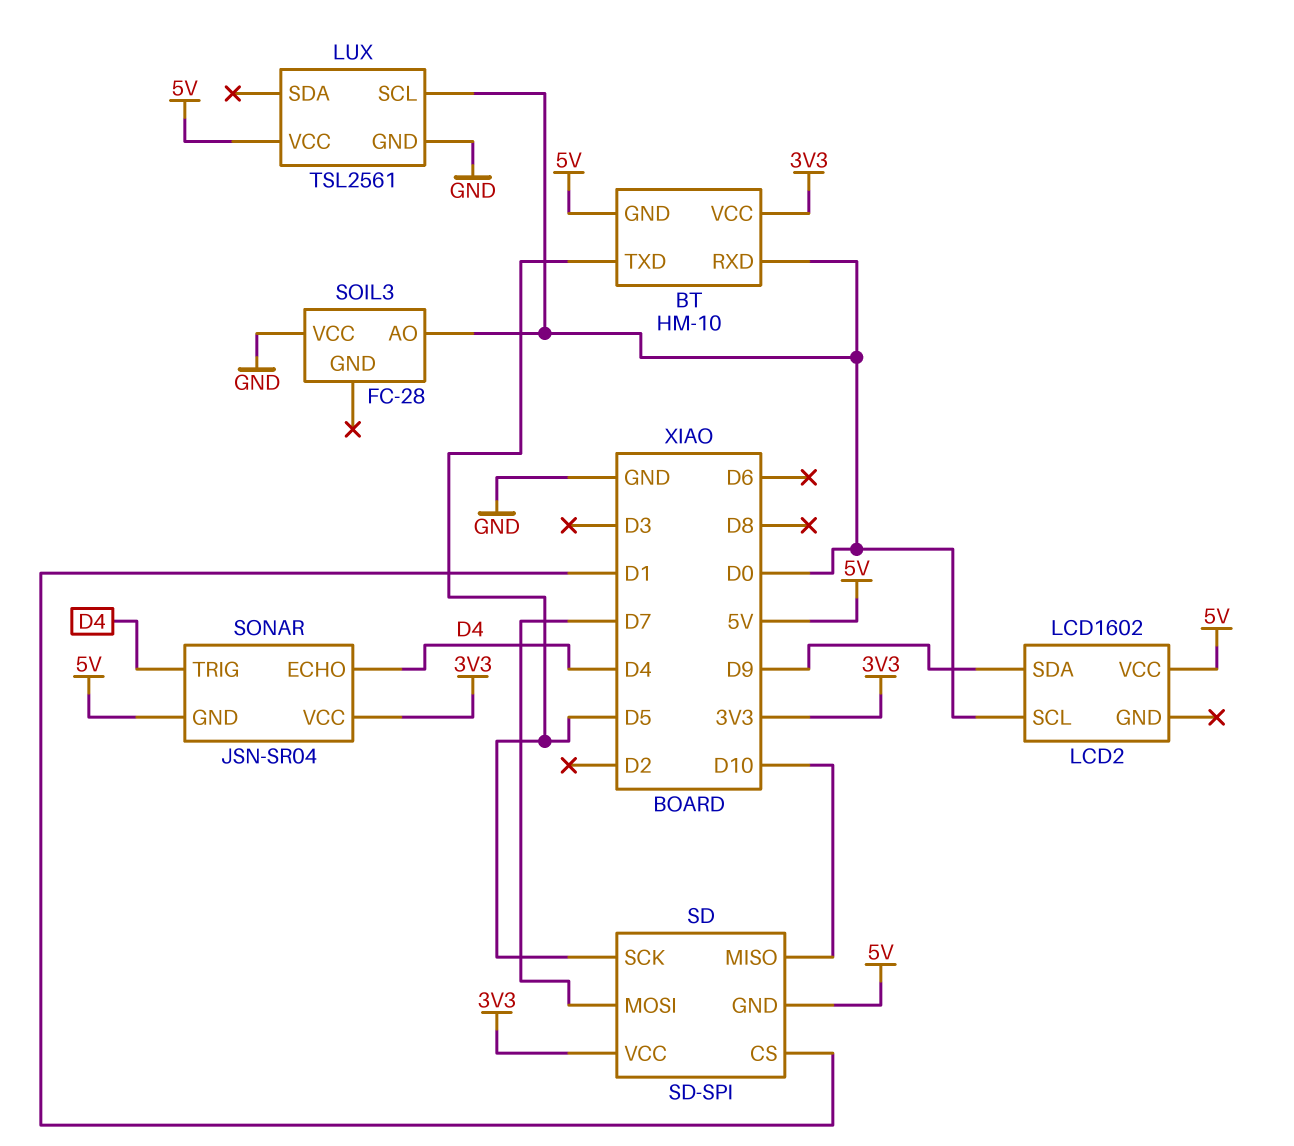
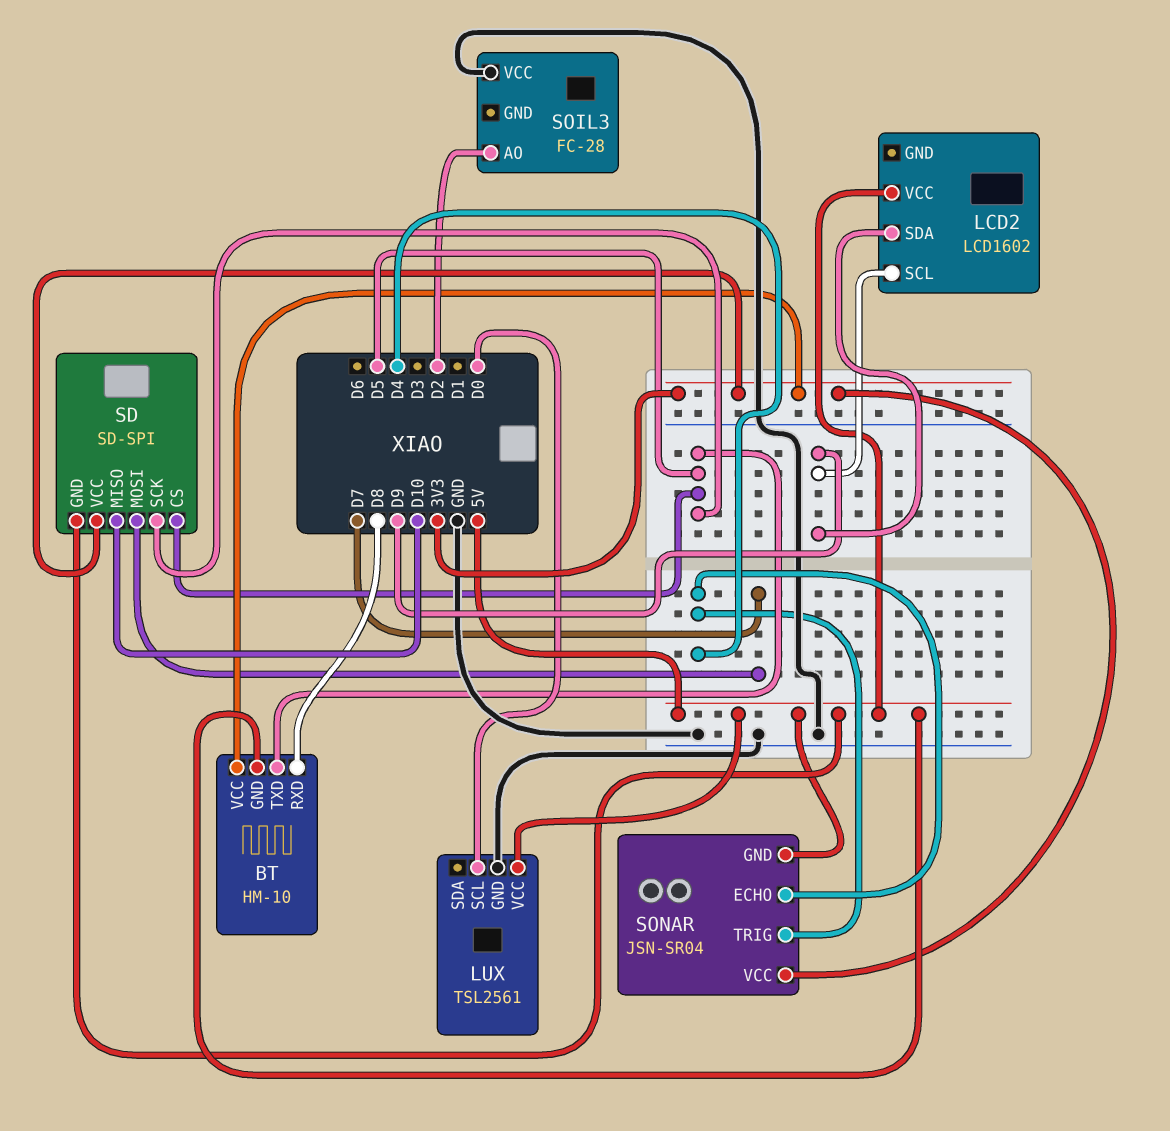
BT pin RXD: D0 -> D8
LCD2 pin SCL: D0 -> D9
SD pin CS: D1 -> D5
SOIL3 pin AO: D0 -> D2

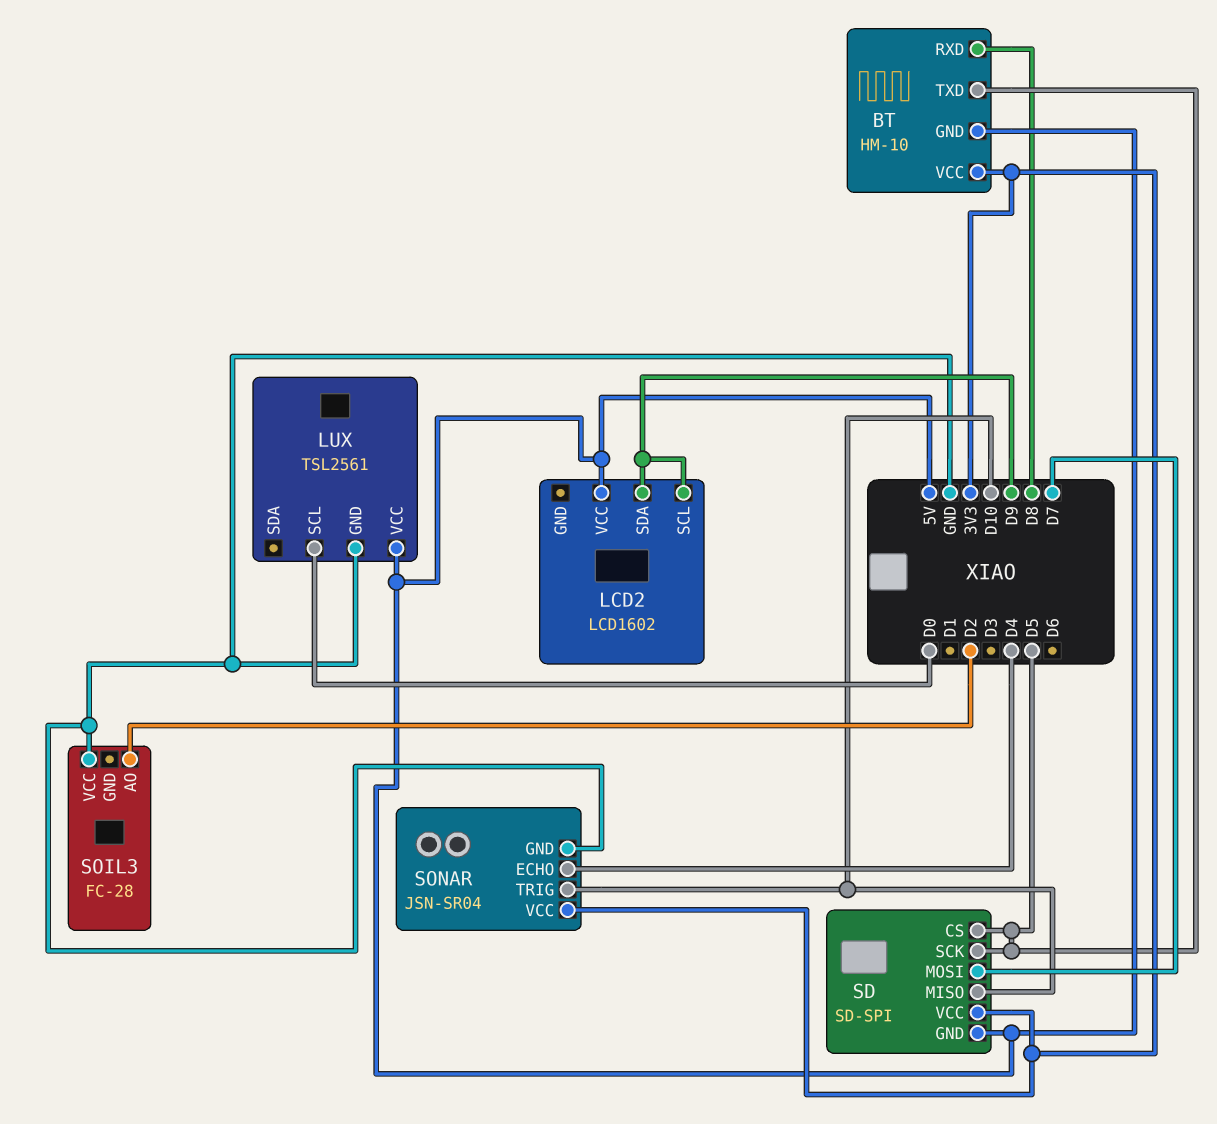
SONAR pin GND: 5V -> GND
SONAR pin TRIG: D4 -> D10

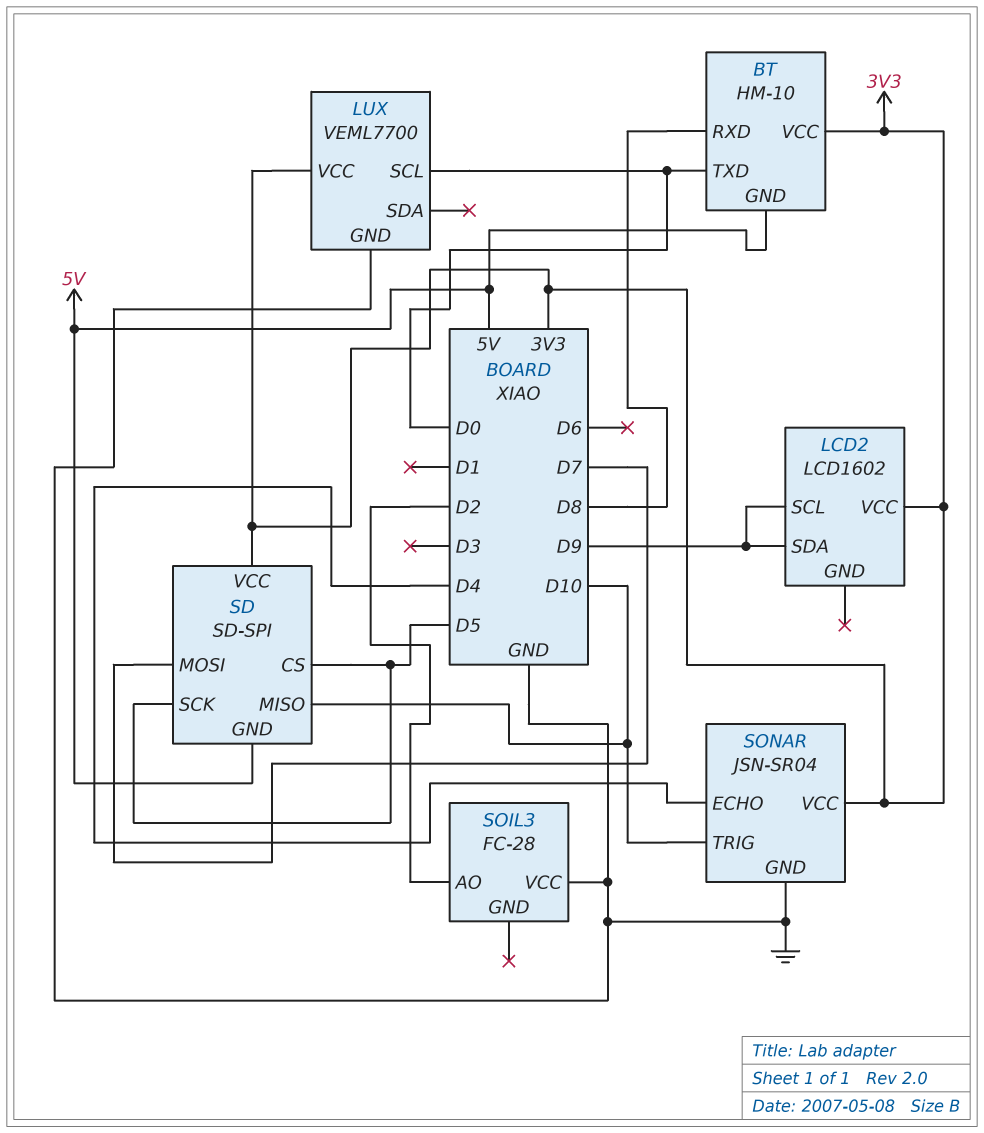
BT pin TXD: D5 -> D0
LCD2 pin VCC: 5V -> 3V3
LUX: TSL2561 -> VEML7700
LUX pin VCC: 5V -> 3V3

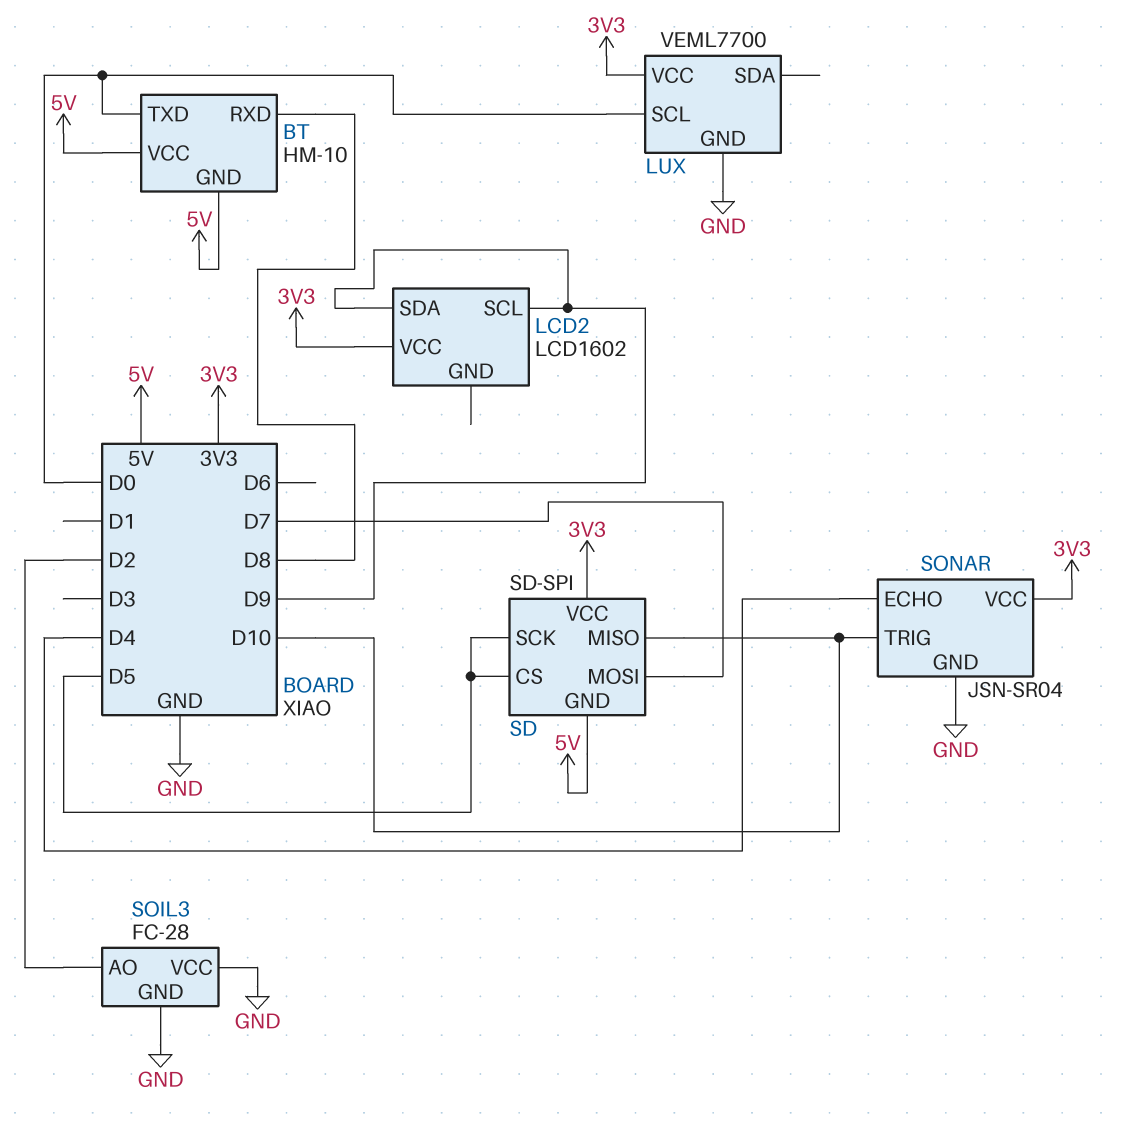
BT pin VCC: 3V3 -> 5V
SOIL3 pin GND: none -> GND

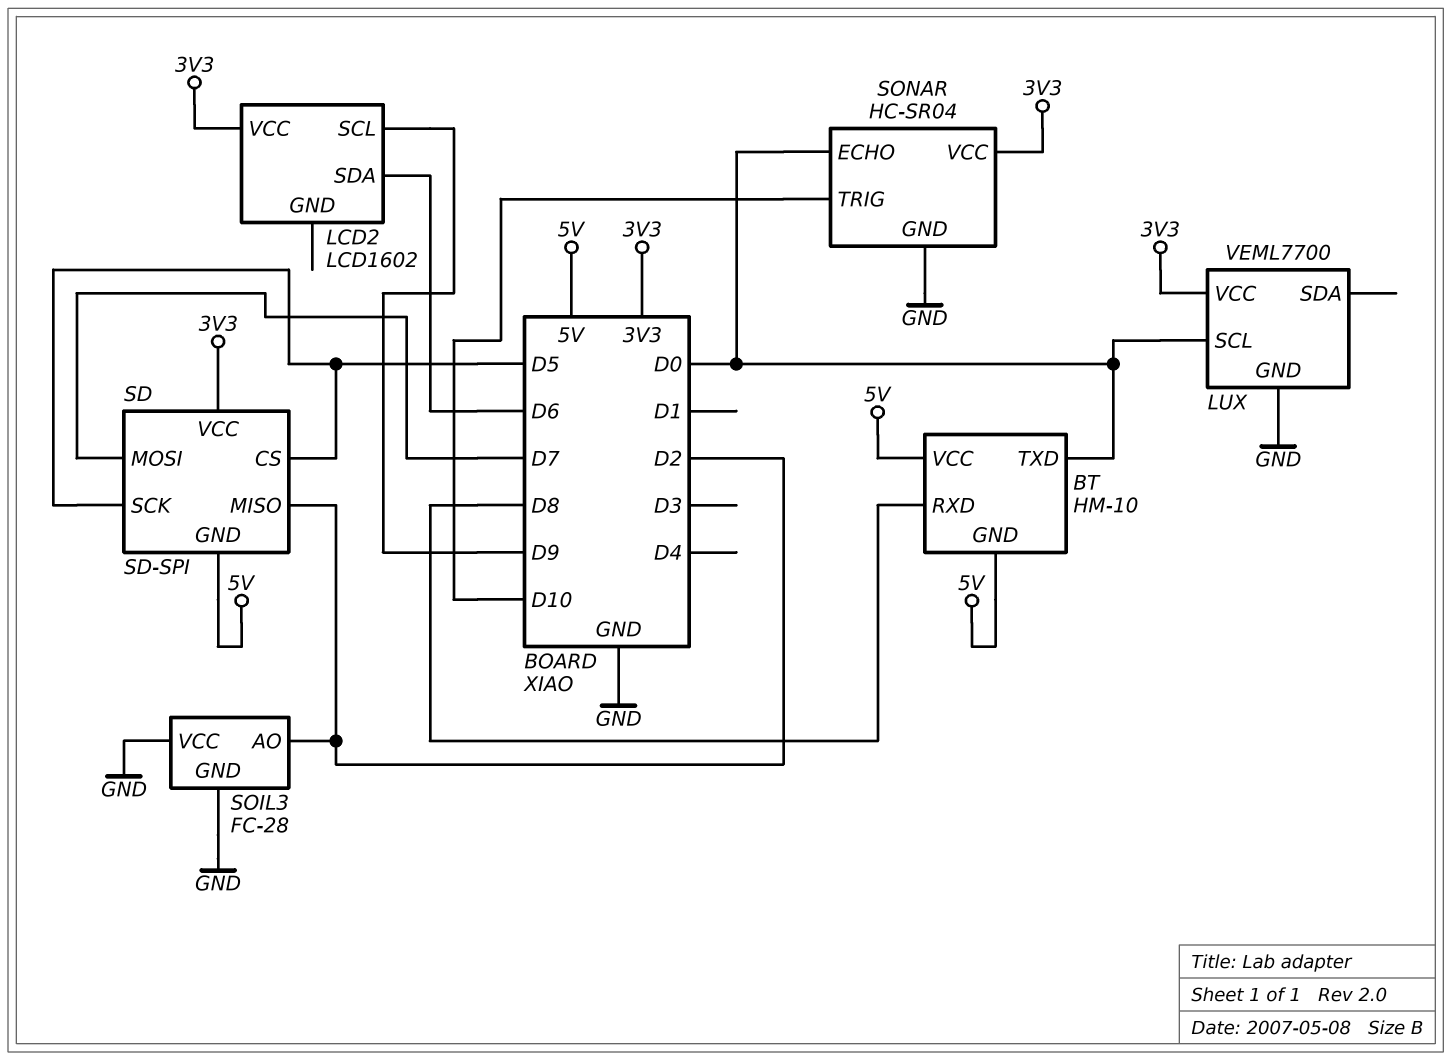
LCD2 pin SDA: D9 -> D6
SD pin MISO: D10 -> D2
SONAR: JSN-SR04 -> HC-SR04
SONAR pin ECHO: D4 -> D0

